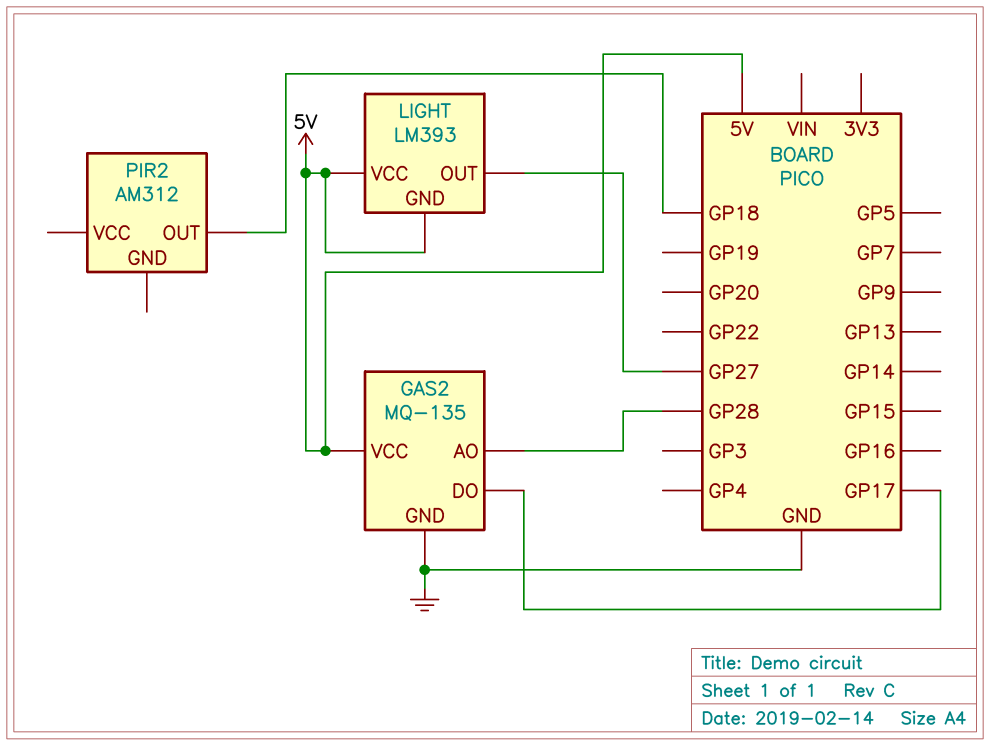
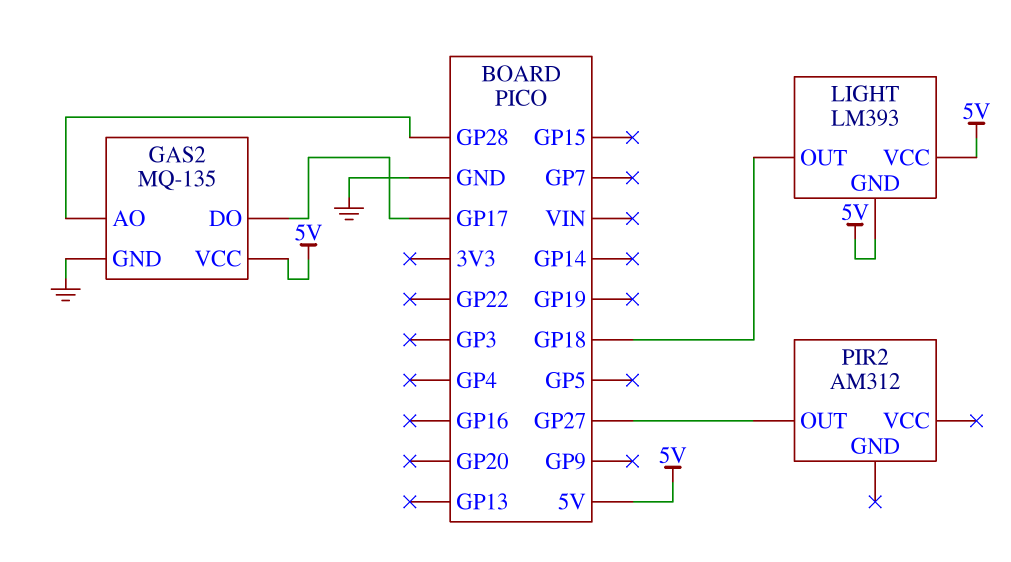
LIGHT pin OUT: GP27 -> GP18
PIR2 pin OUT: GP18 -> GP27

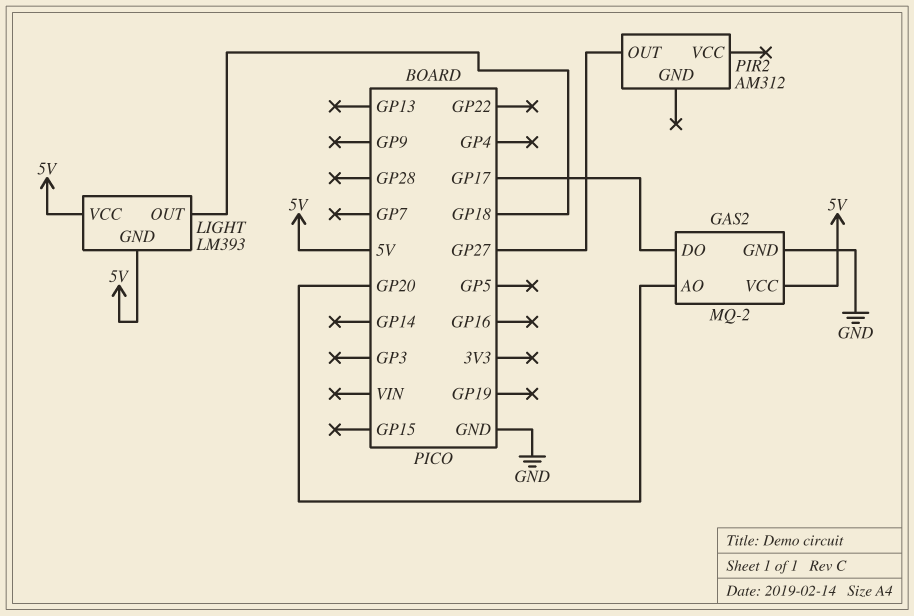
GAS2: MQ-135 -> MQ-2
GAS2 pin AO: GP28 -> GP20

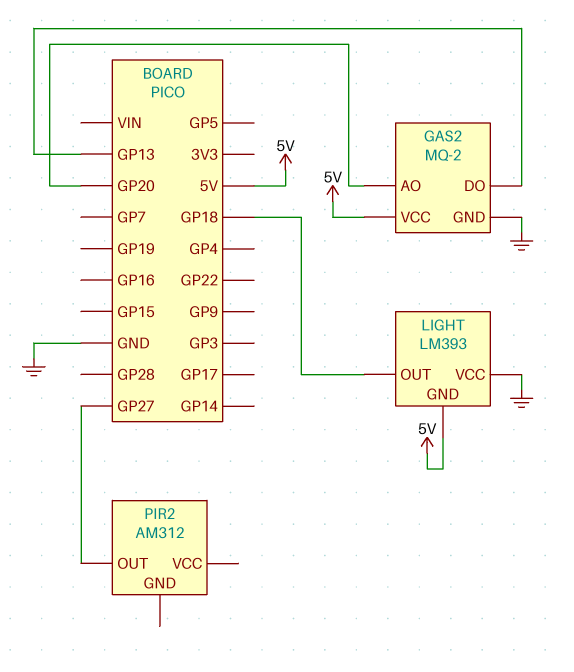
GAS2 pin DO: GP17 -> GP13
LIGHT pin VCC: 5V -> GND

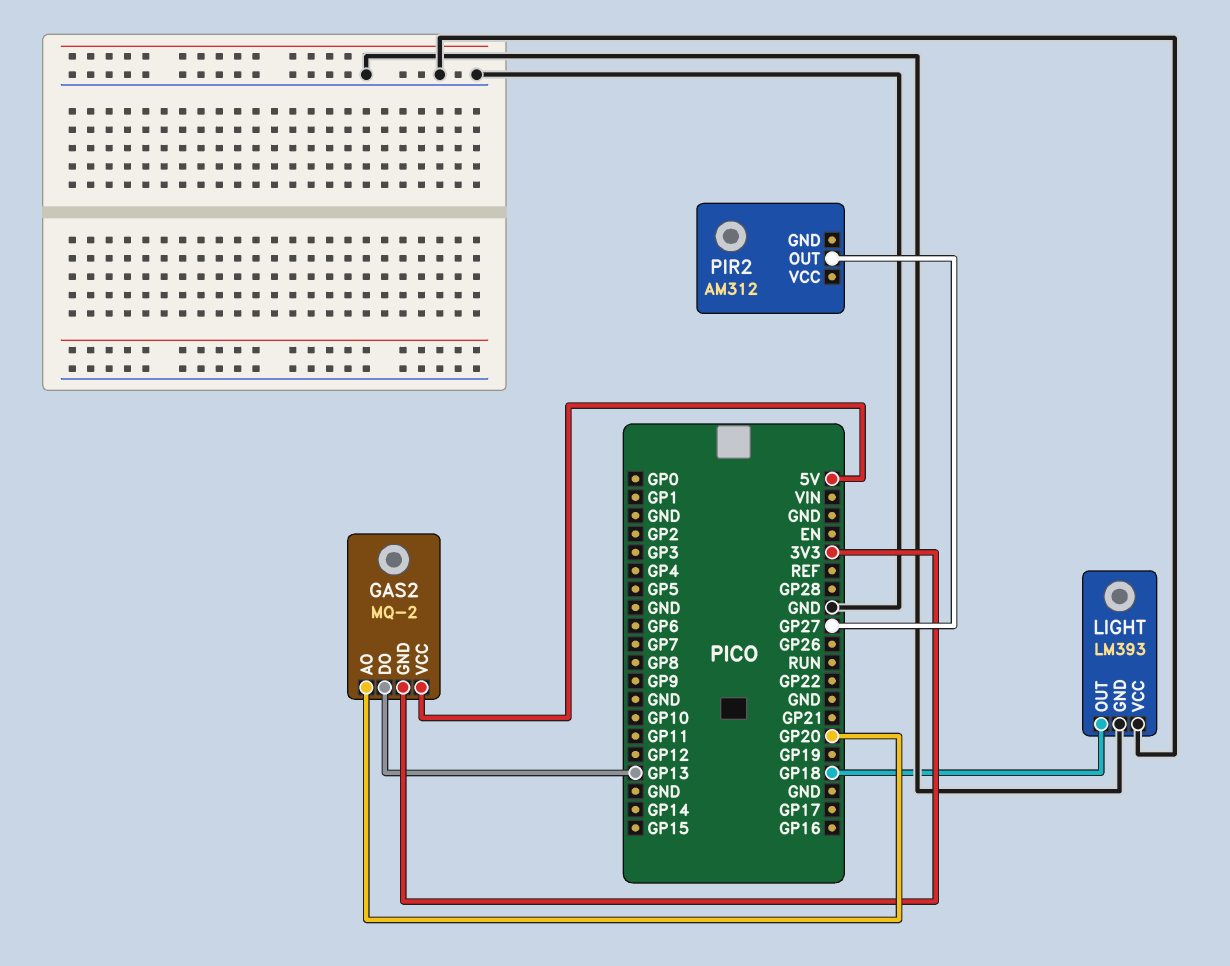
GAS2 pin GND: GND -> 3V3
LIGHT pin GND: 5V -> GND

